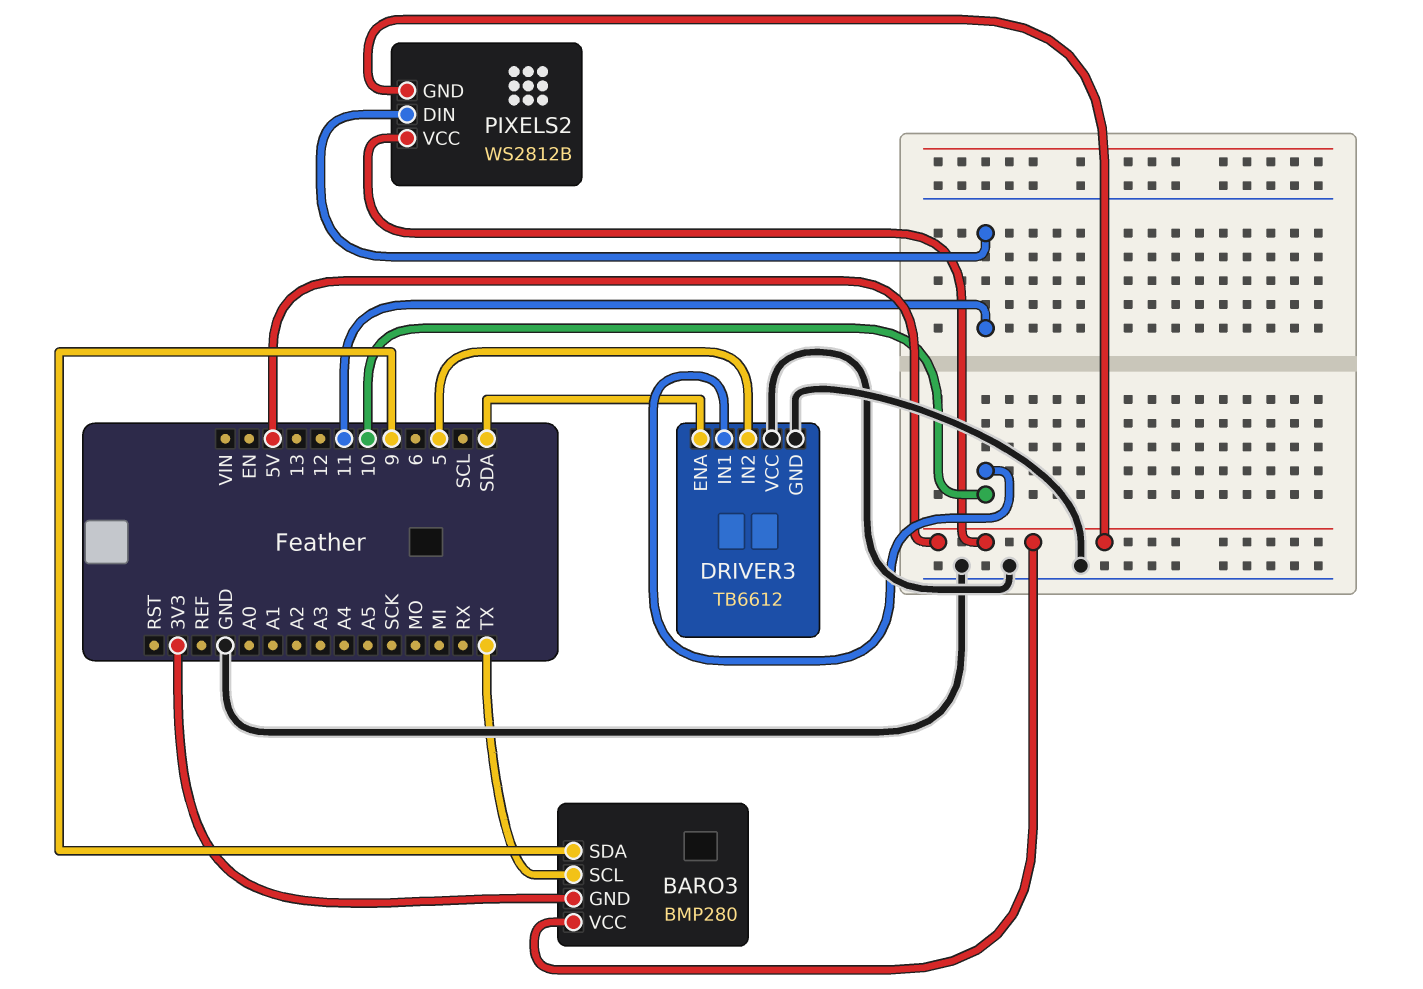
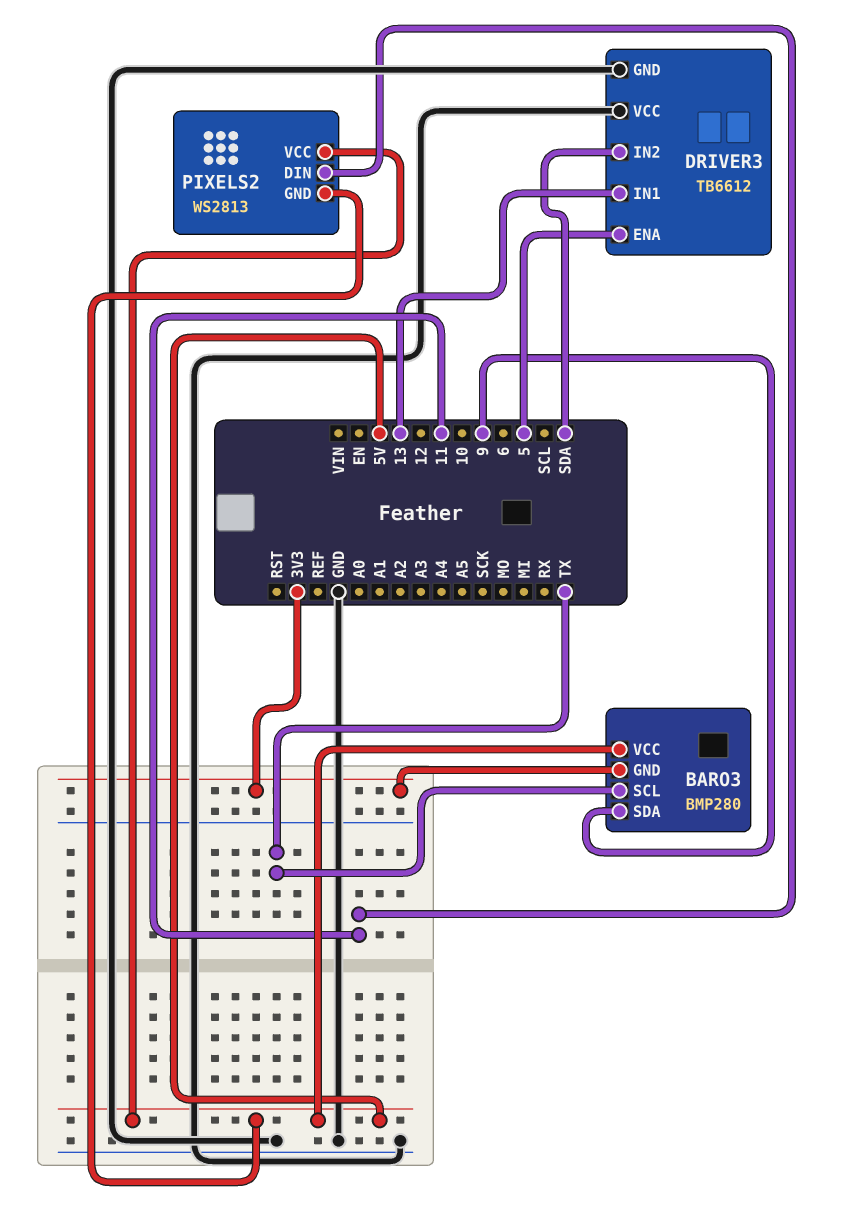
DRIVER3 pin ENA: SDA -> 5
DRIVER3 pin IN1: 10 -> 13
DRIVER3 pin IN2: 5 -> SDA
PIXELS2: WS2812B -> WS2813

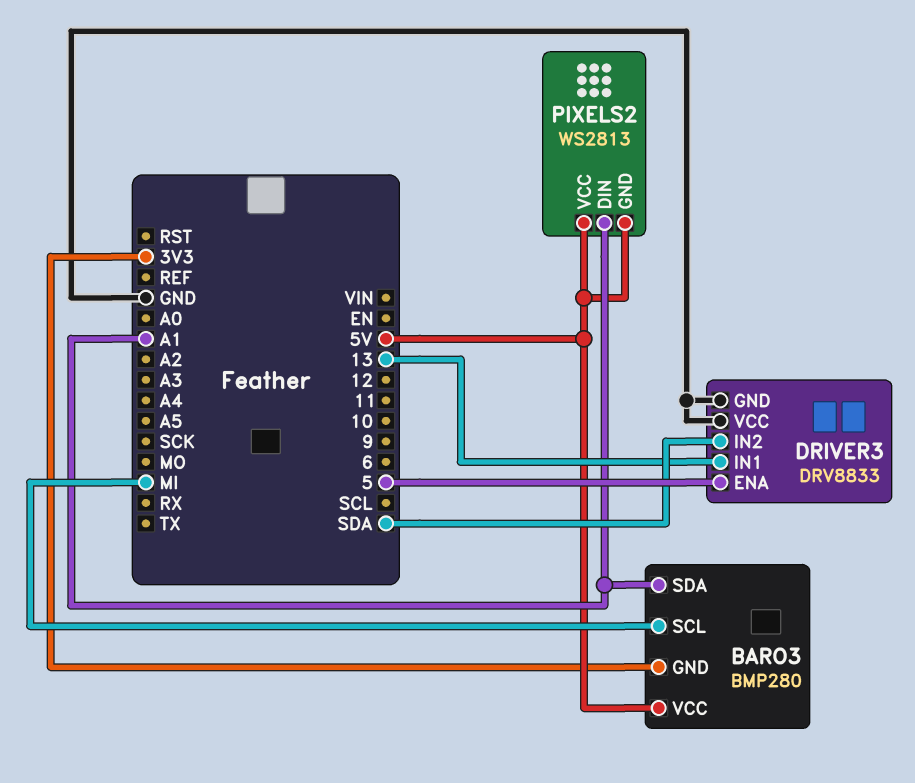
BARO3 pin SCL: TX -> MI
BARO3 pin SDA: 9 -> A1
DRIVER3: TB6612 -> DRV8833
PIXELS2 pin DIN: 11 -> A1

